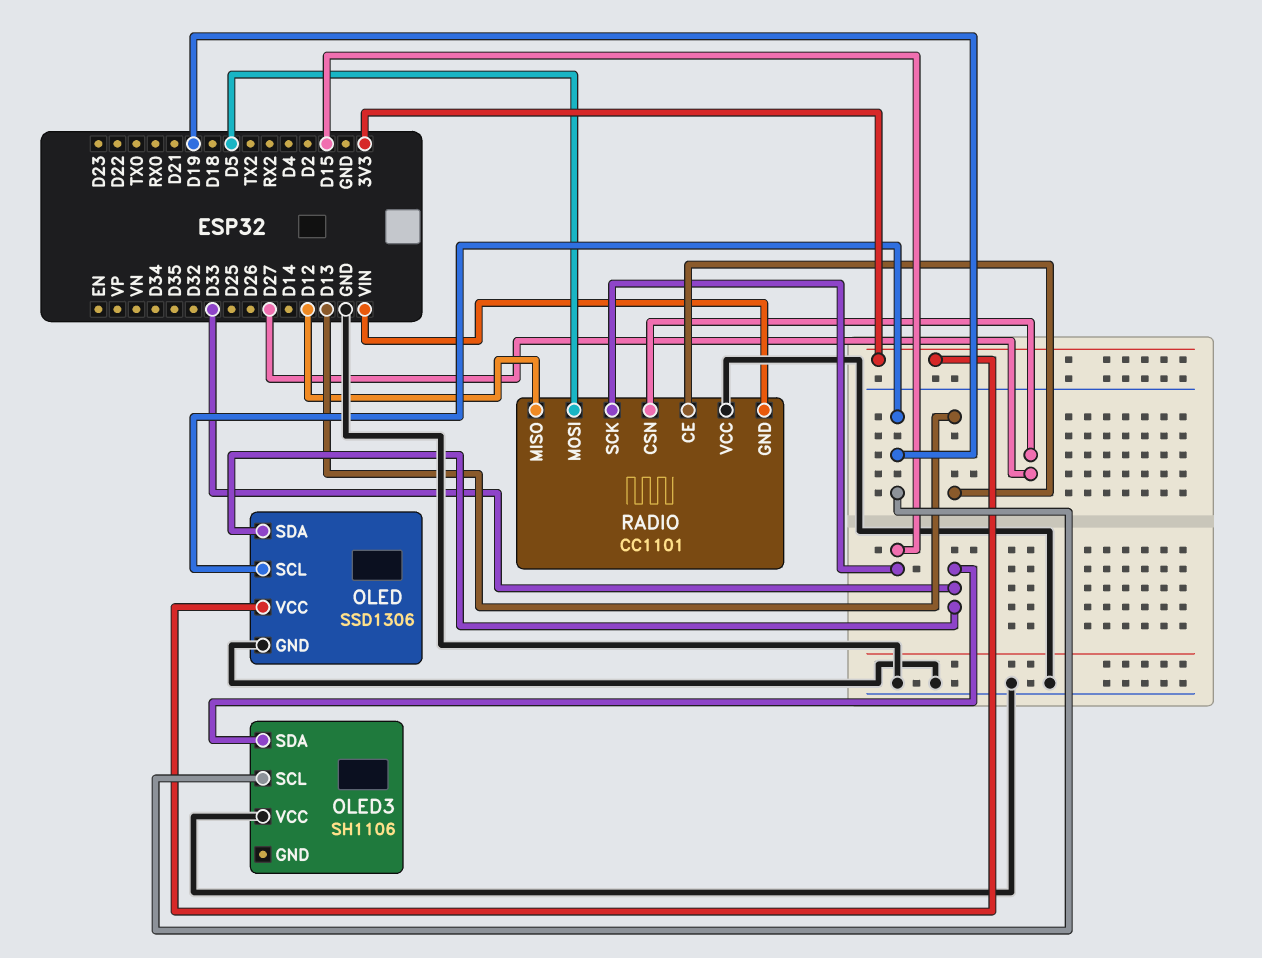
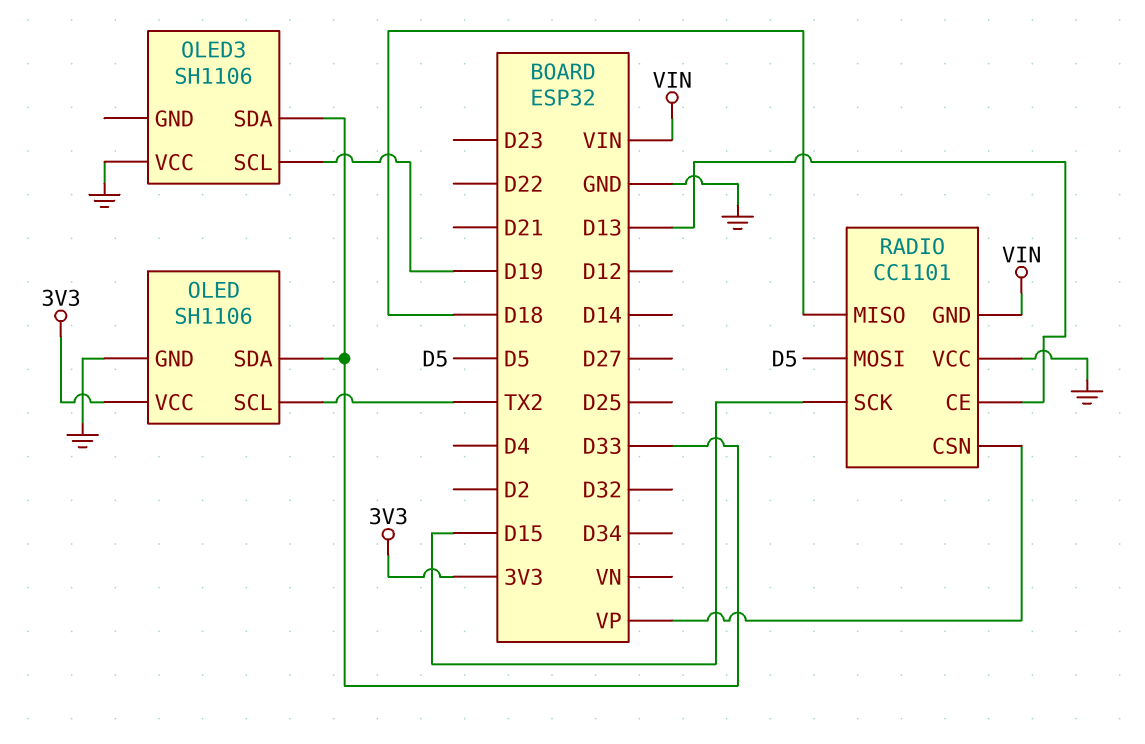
OLED: SSD1306 -> SH1106
OLED pin SCL: D19 -> TX2
RADIO pin CSN: D27 -> VP
RADIO pin MISO: D12 -> D18

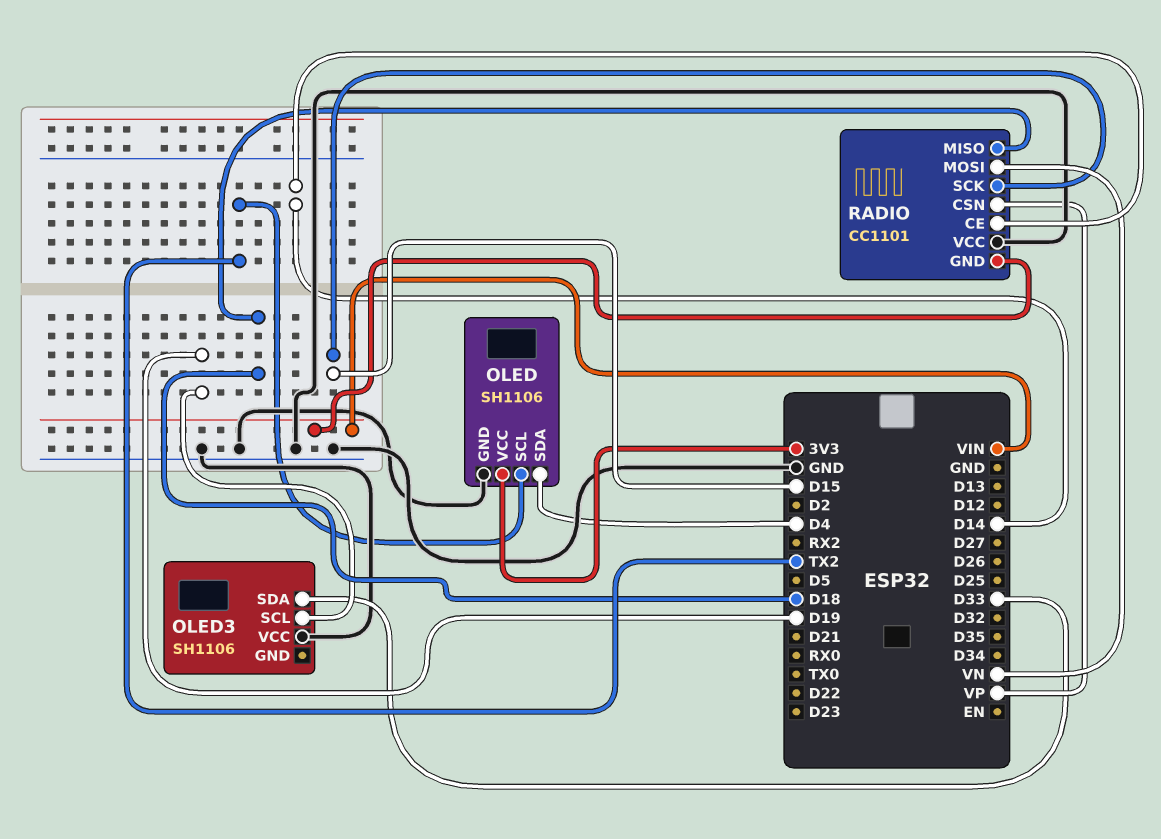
OLED pin SDA: D33 -> D4
RADIO pin CE: D13 -> D14
RADIO pin MOSI: D5 -> VN

